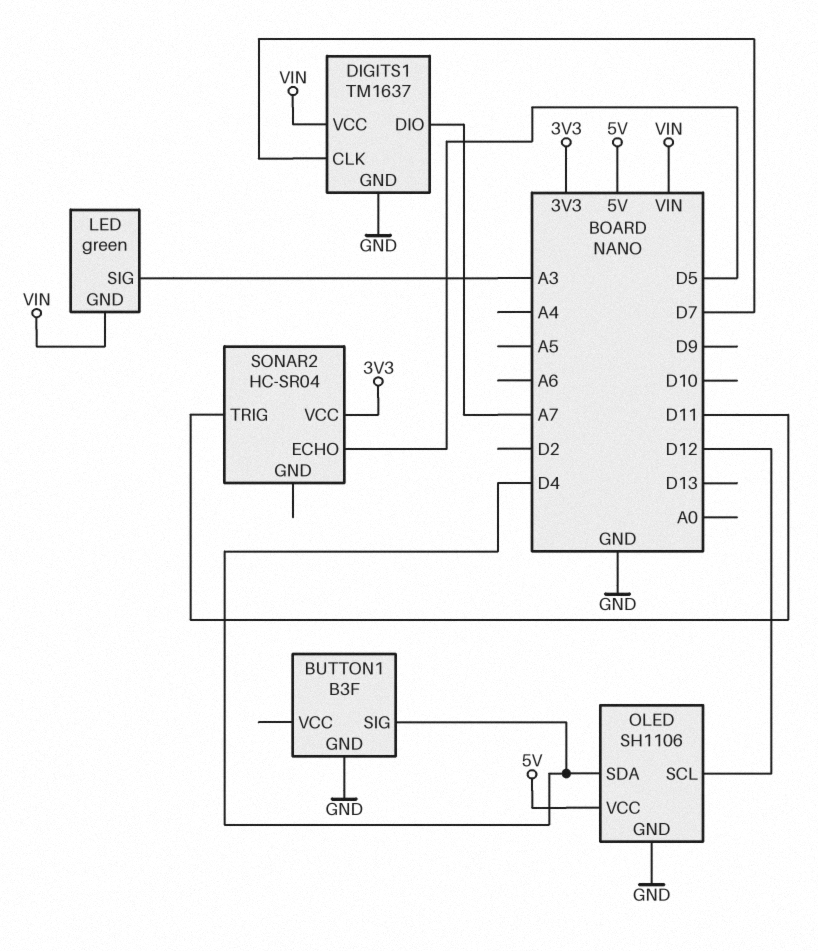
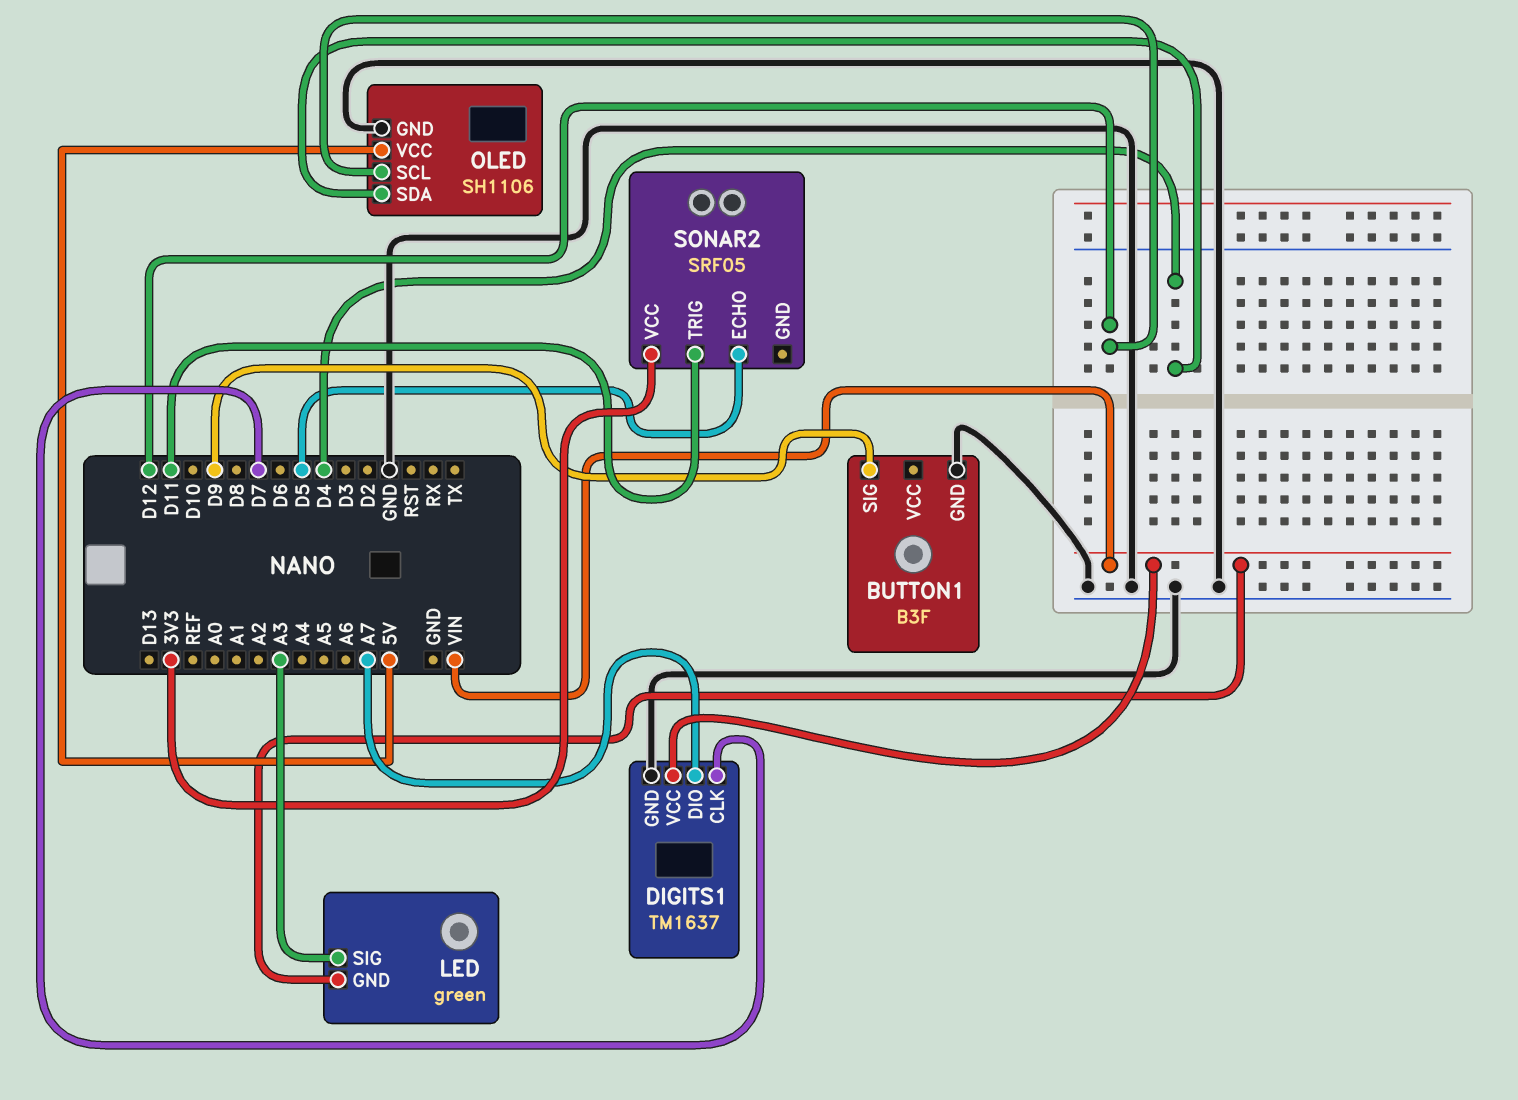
BUTTON1 pin SIG: D4 -> D9
SONAR2: HC-SR04 -> SRF05

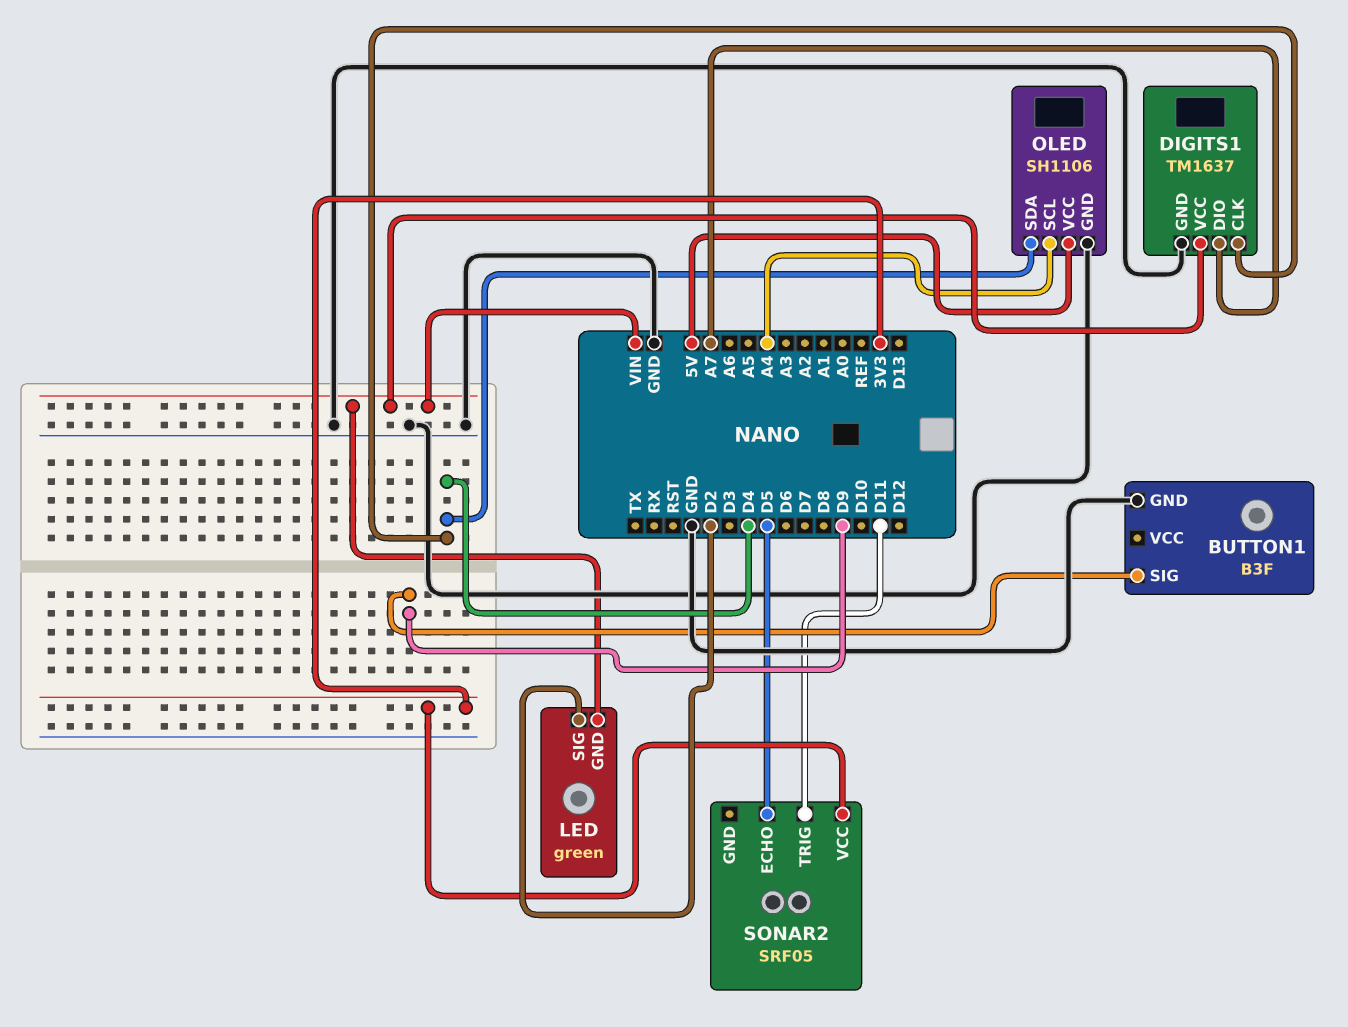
DIGITS1 pin CLK: D7 -> D4
LED pin SIG: A3 -> D2
OLED pin SCL: D12 -> A4

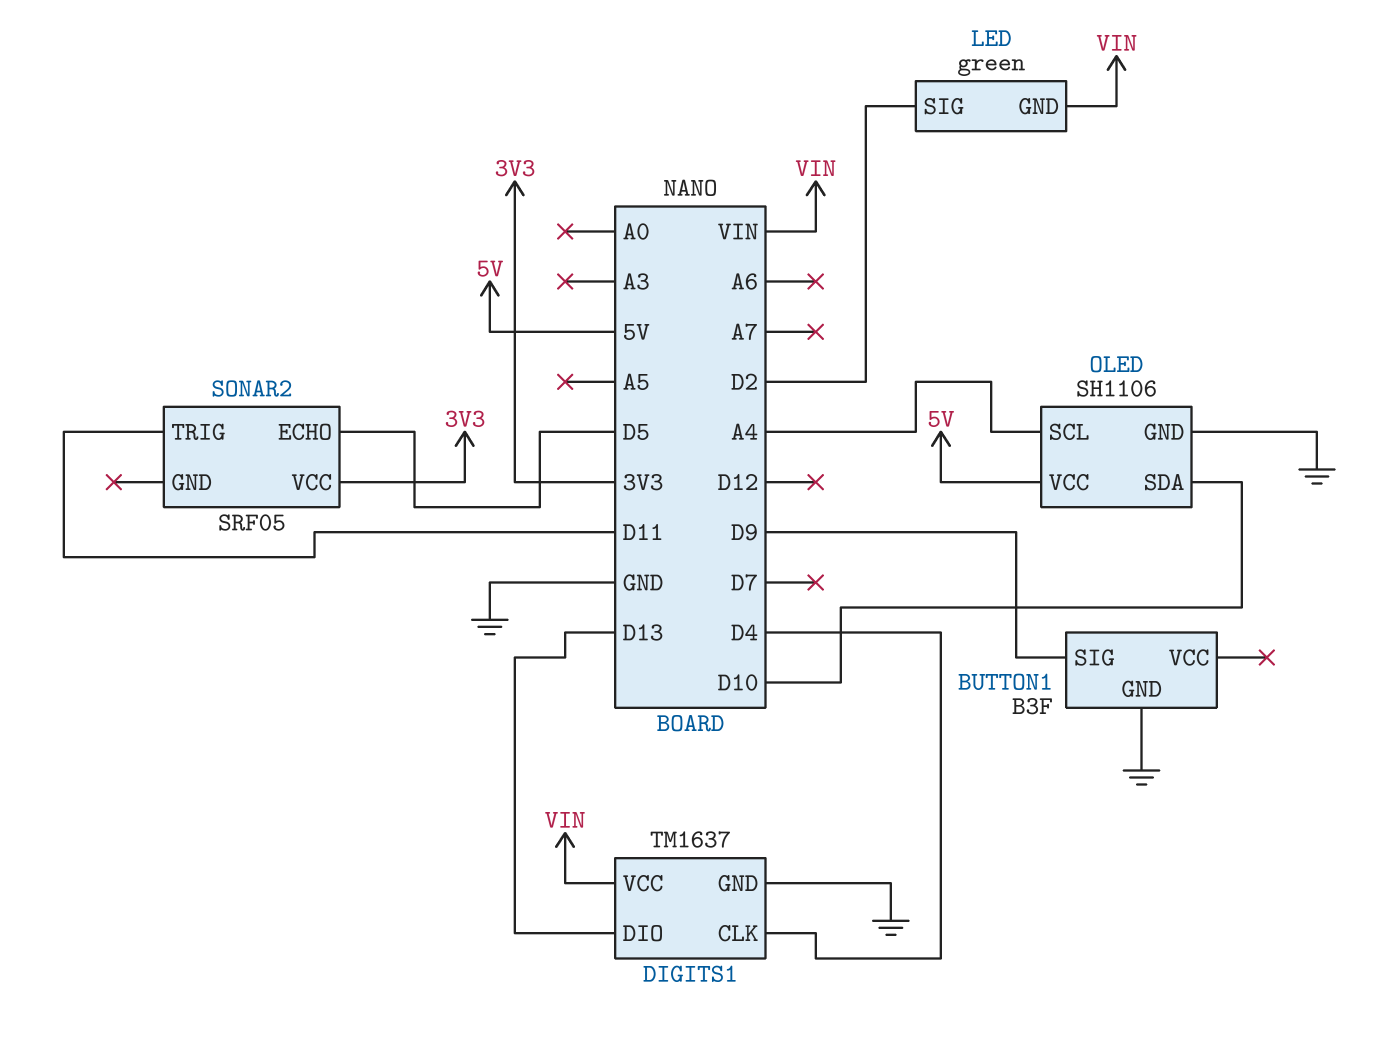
DIGITS1 pin DIO: A7 -> D13
OLED pin SDA: D4 -> D10

